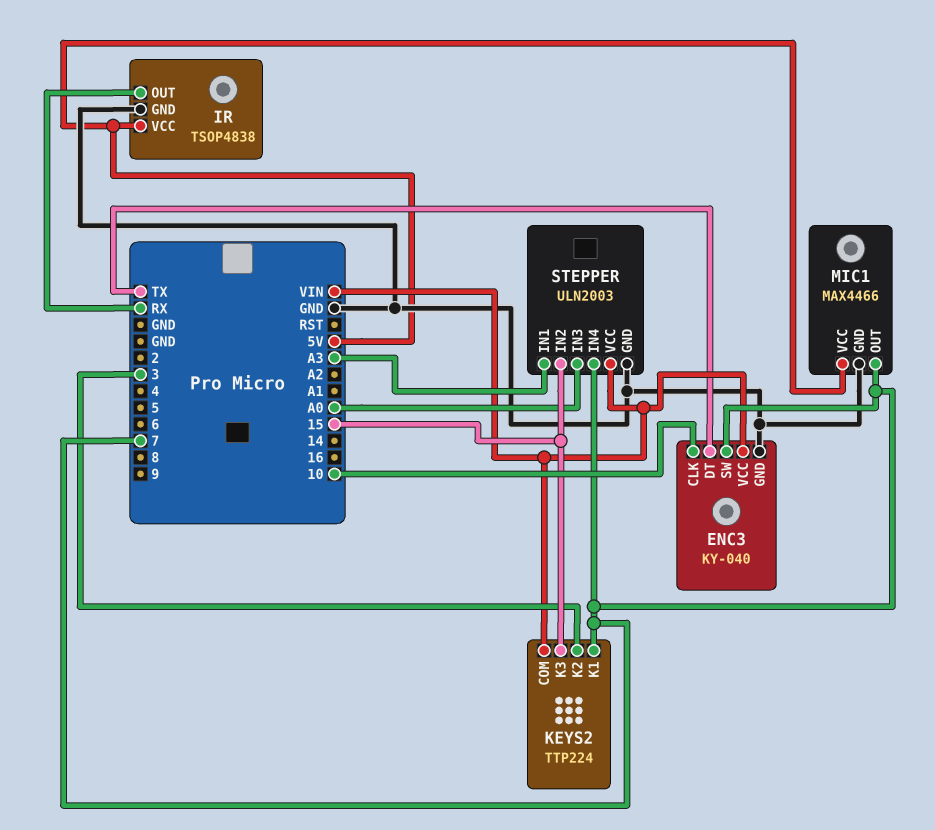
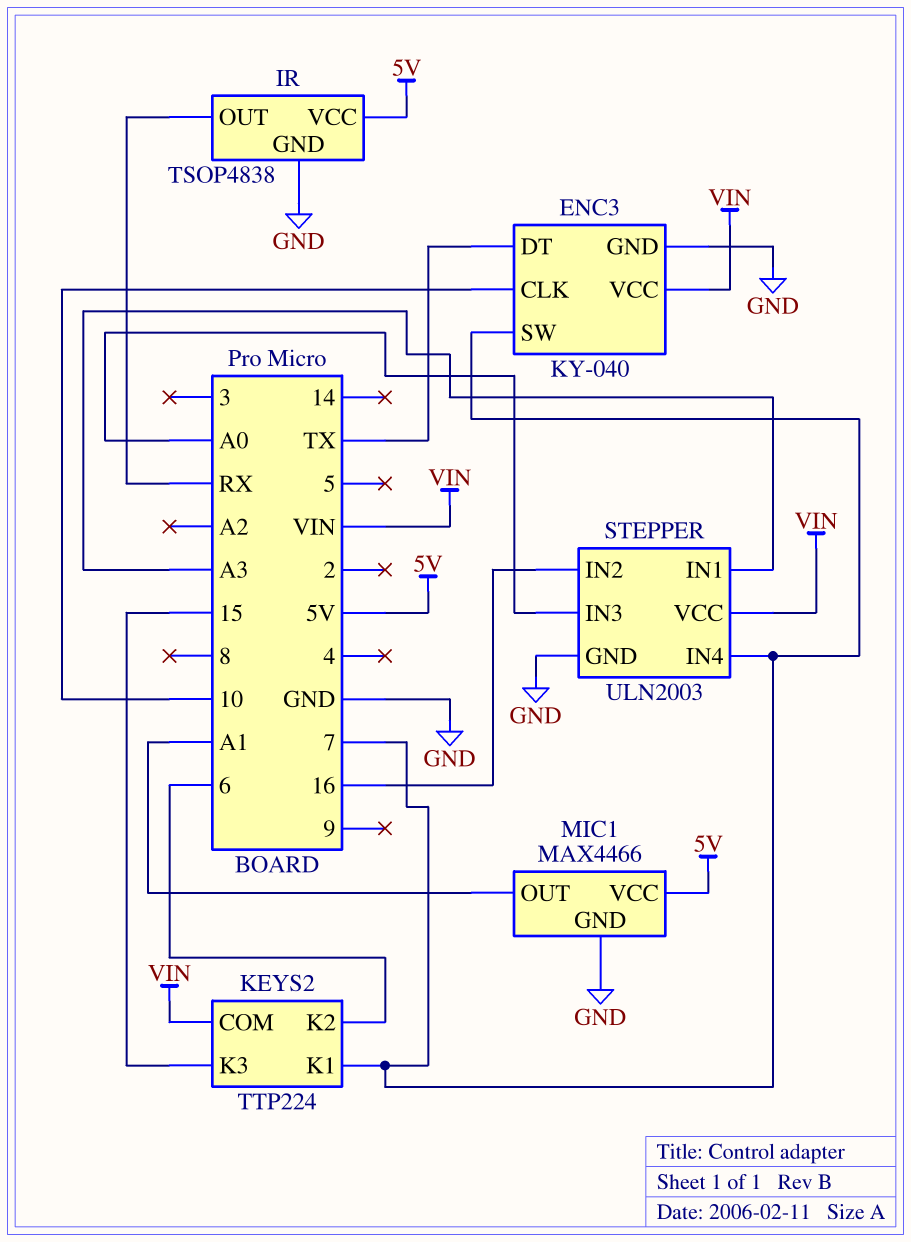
KEYS2 pin K2: 3 -> 6
MIC1 pin OUT: 7 -> A1
STEPPER pin IN2: 15 -> 16

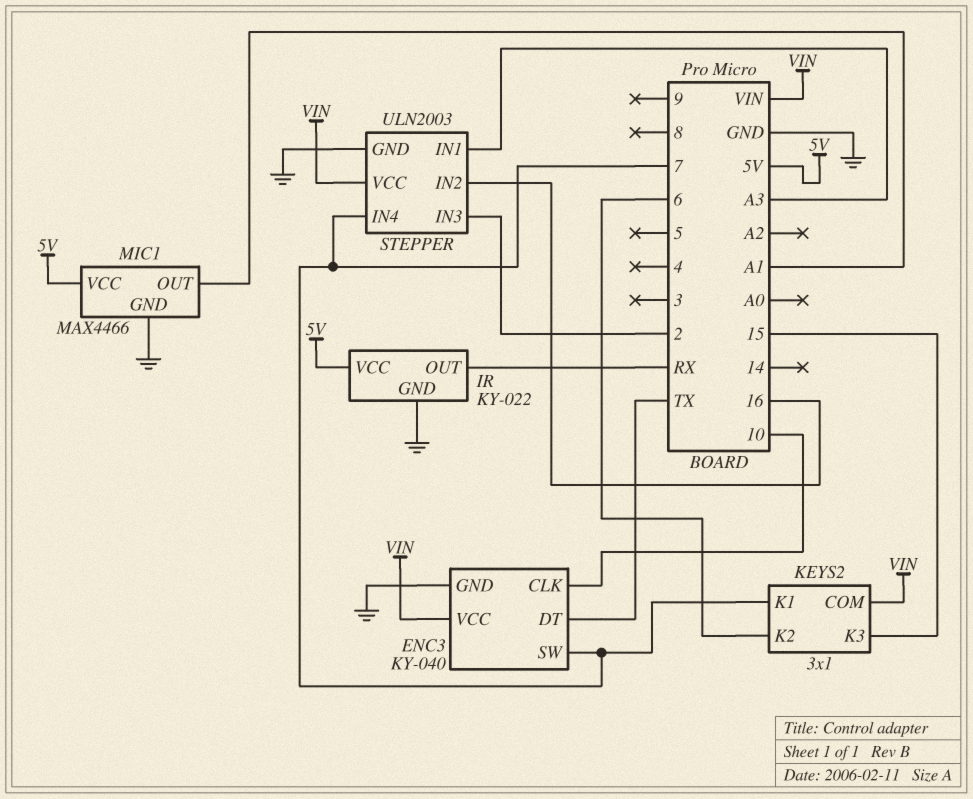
IR: TSOP4838 -> KY-022
KEYS2: TTP224 -> 3x1
STEPPER pin IN3: A0 -> 2

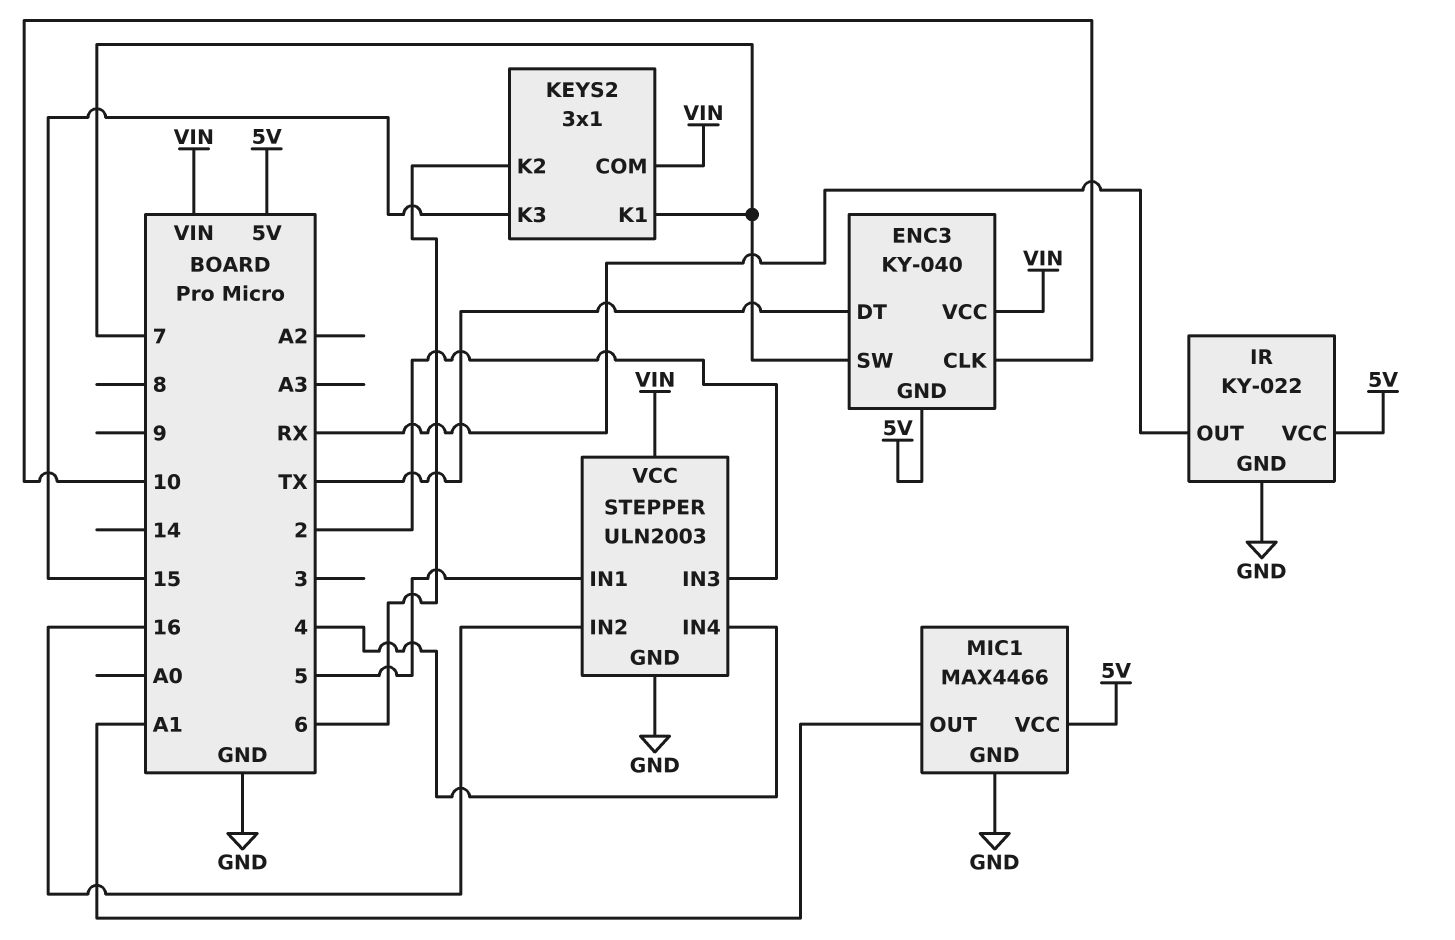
ENC3 pin GND: GND -> 5V
STEPPER pin IN1: A3 -> 5
STEPPER pin IN4: 7 -> 4

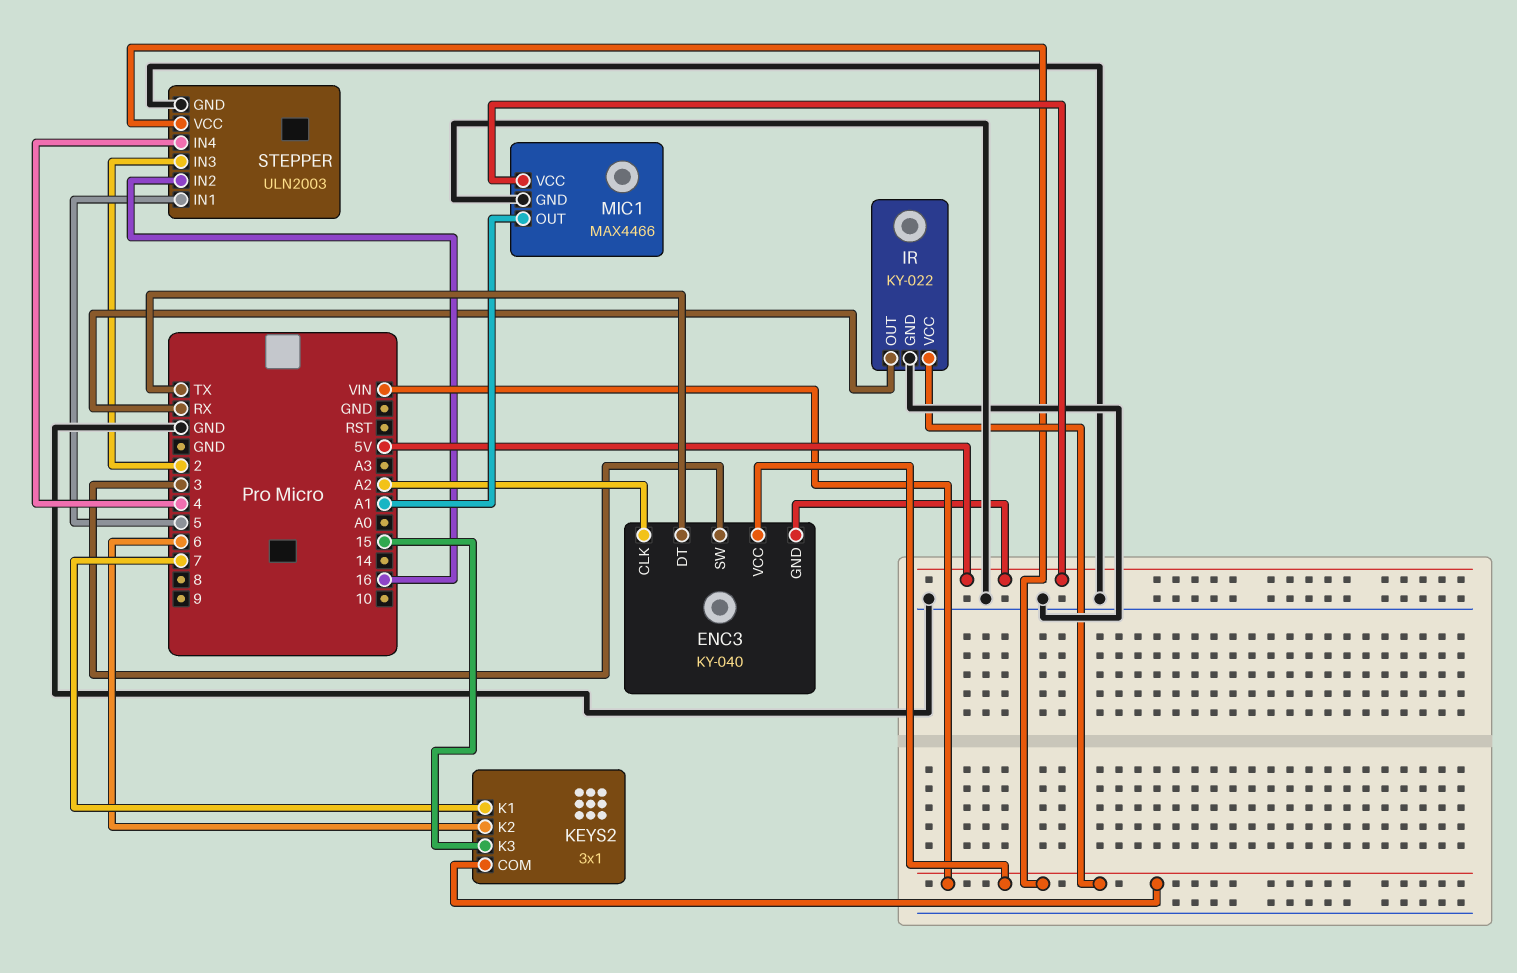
ENC3 pin CLK: 10 -> A2
ENC3 pin SW: 7 -> 3
IR pin VCC: 5V -> VIN

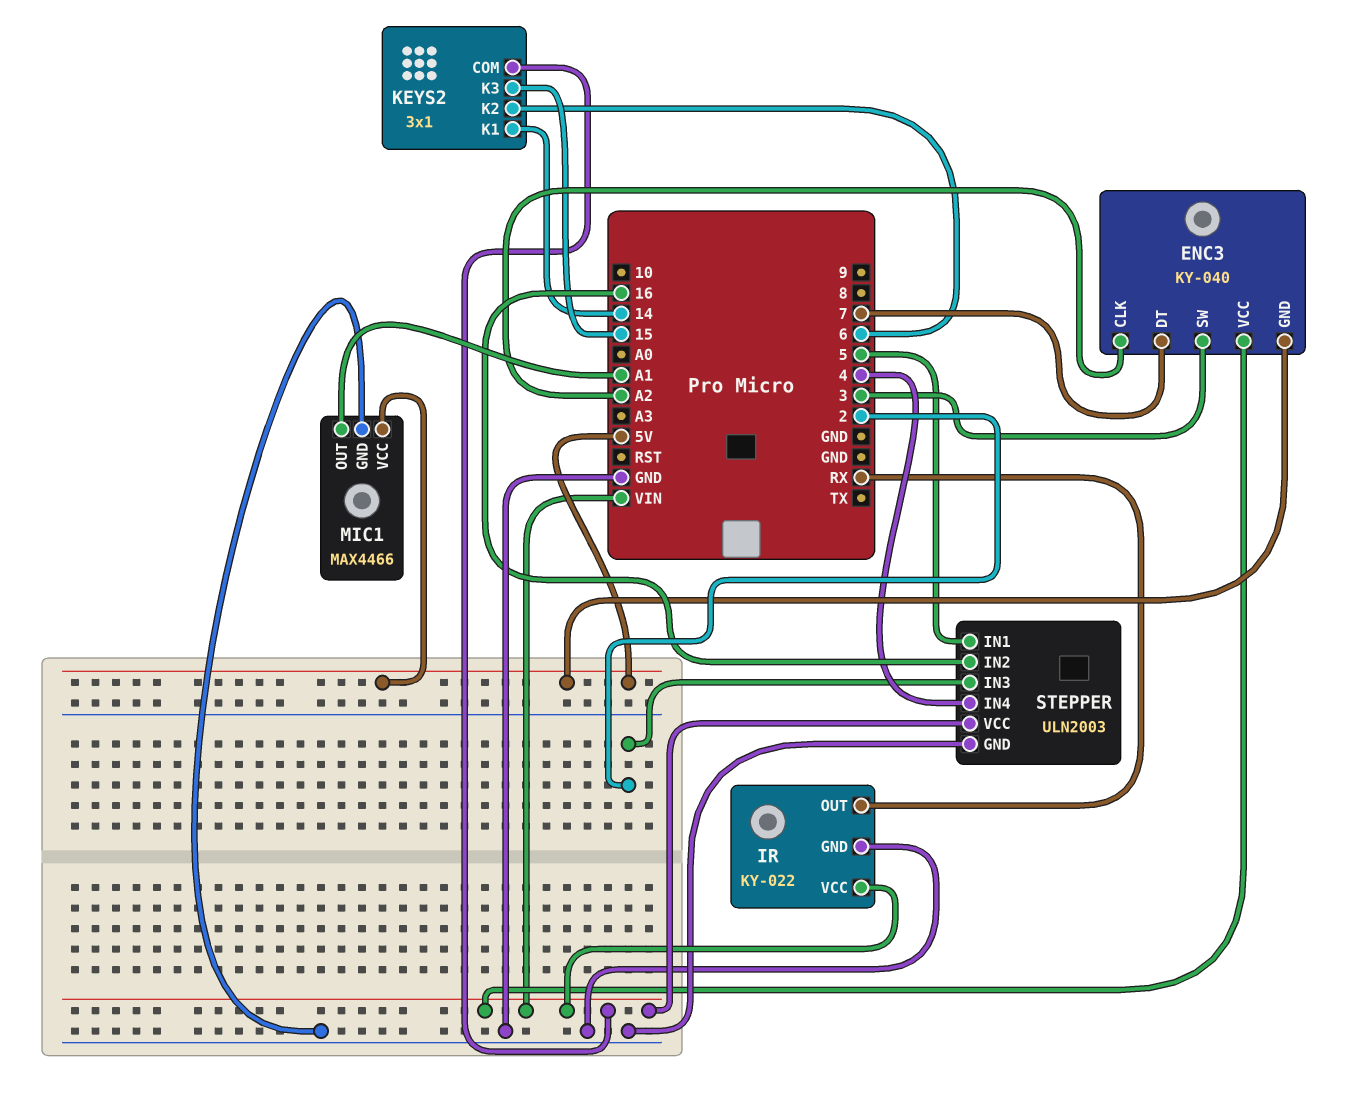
ENC3 pin DT: TX -> 7
KEYS2 pin K1: 7 -> 14

